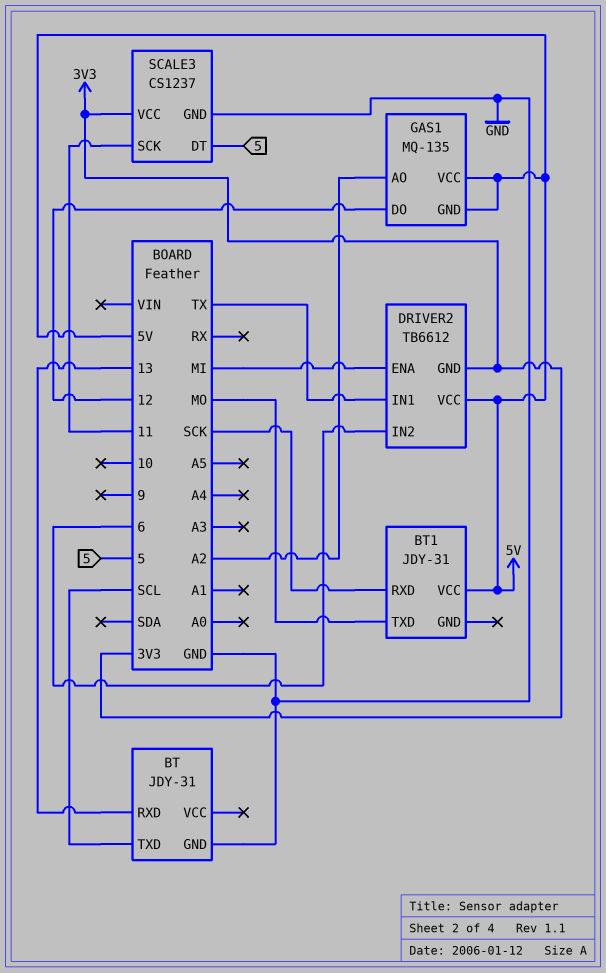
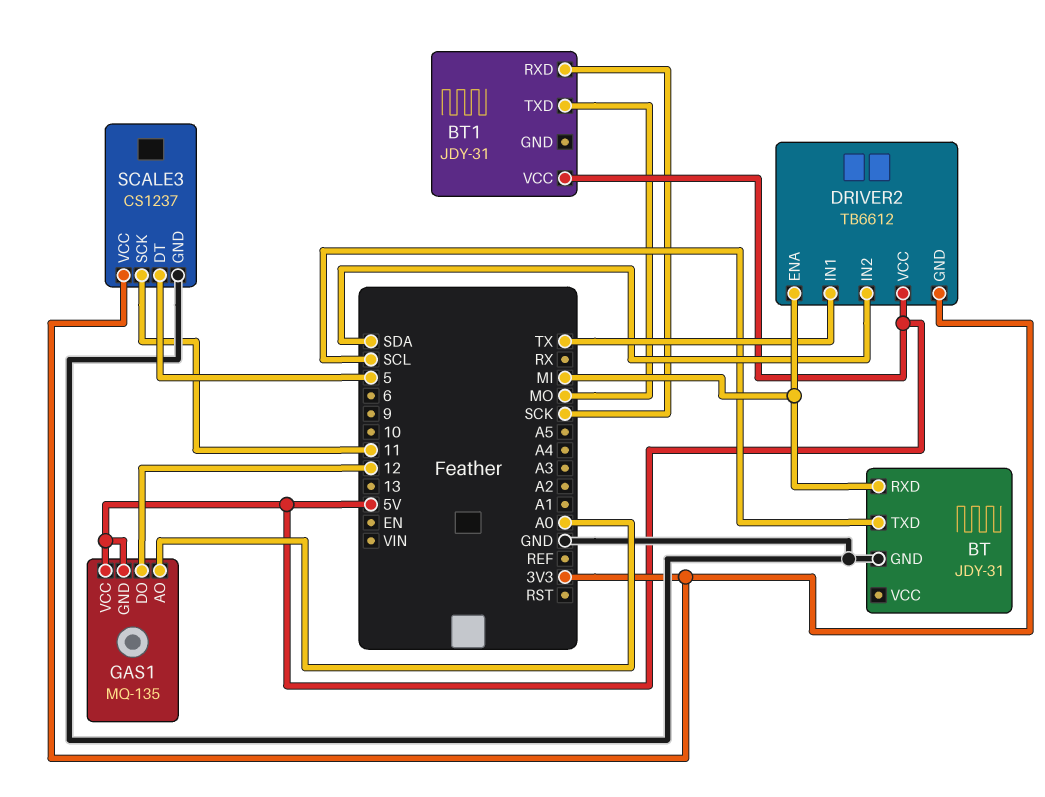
BT pin RXD: 13 -> MI
DRIVER2 pin IN2: 6 -> SDA
GAS1 pin AO: A2 -> A0

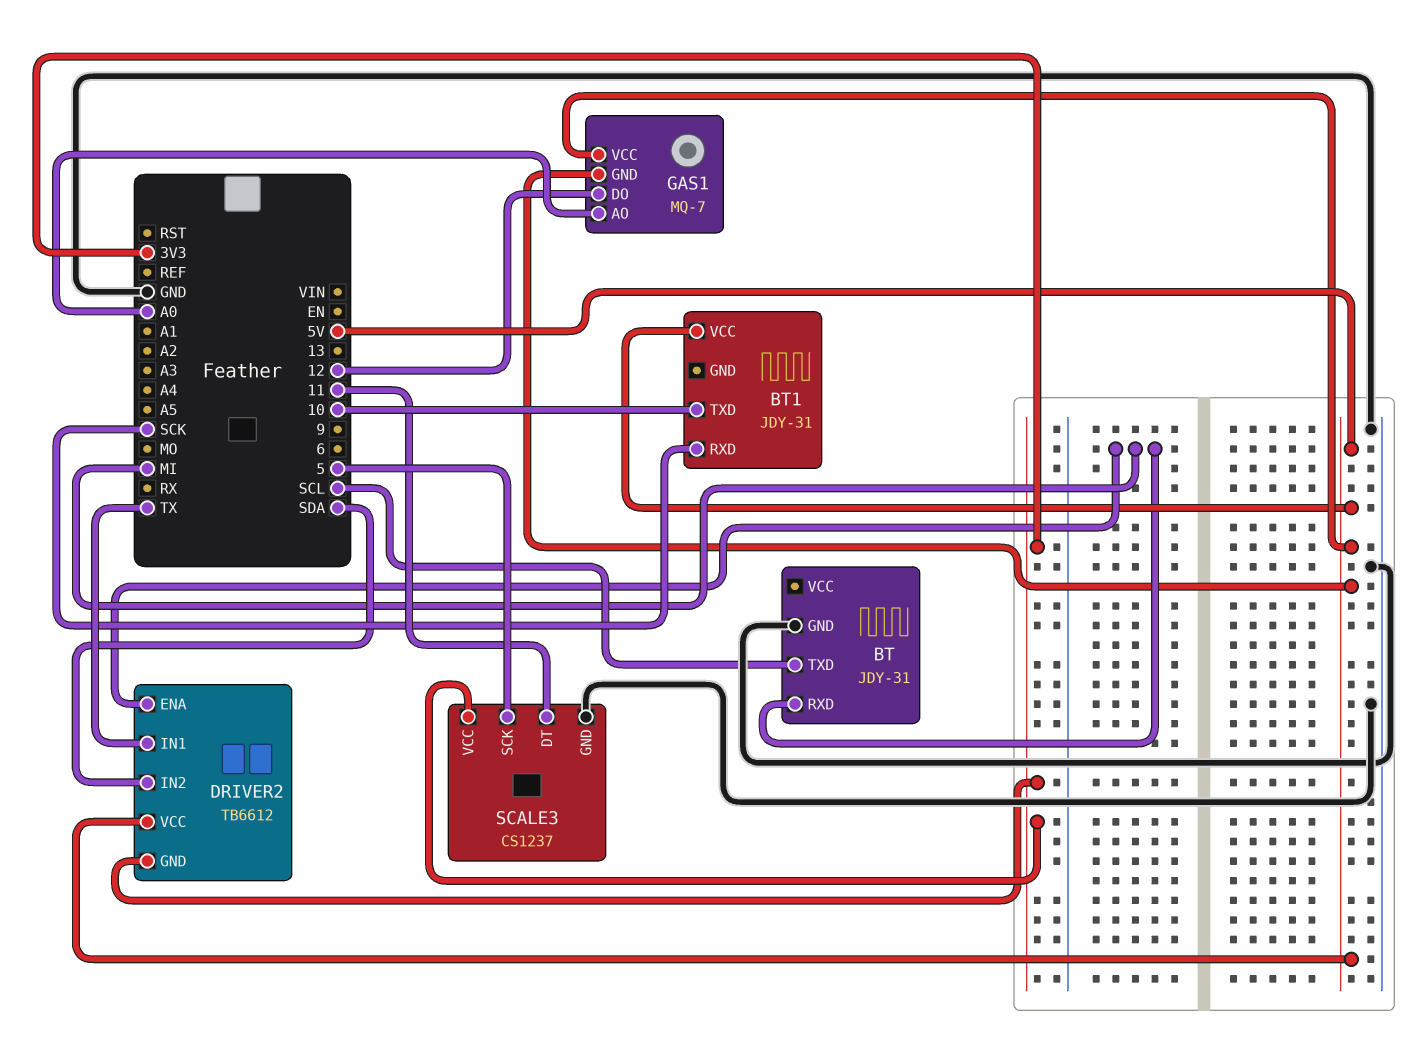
BT1 pin TXD: MO -> 10
GAS1: MQ-135 -> MQ-7
SCALE3 pin DT: 5 -> 11
SCALE3 pin SCK: 11 -> 5

